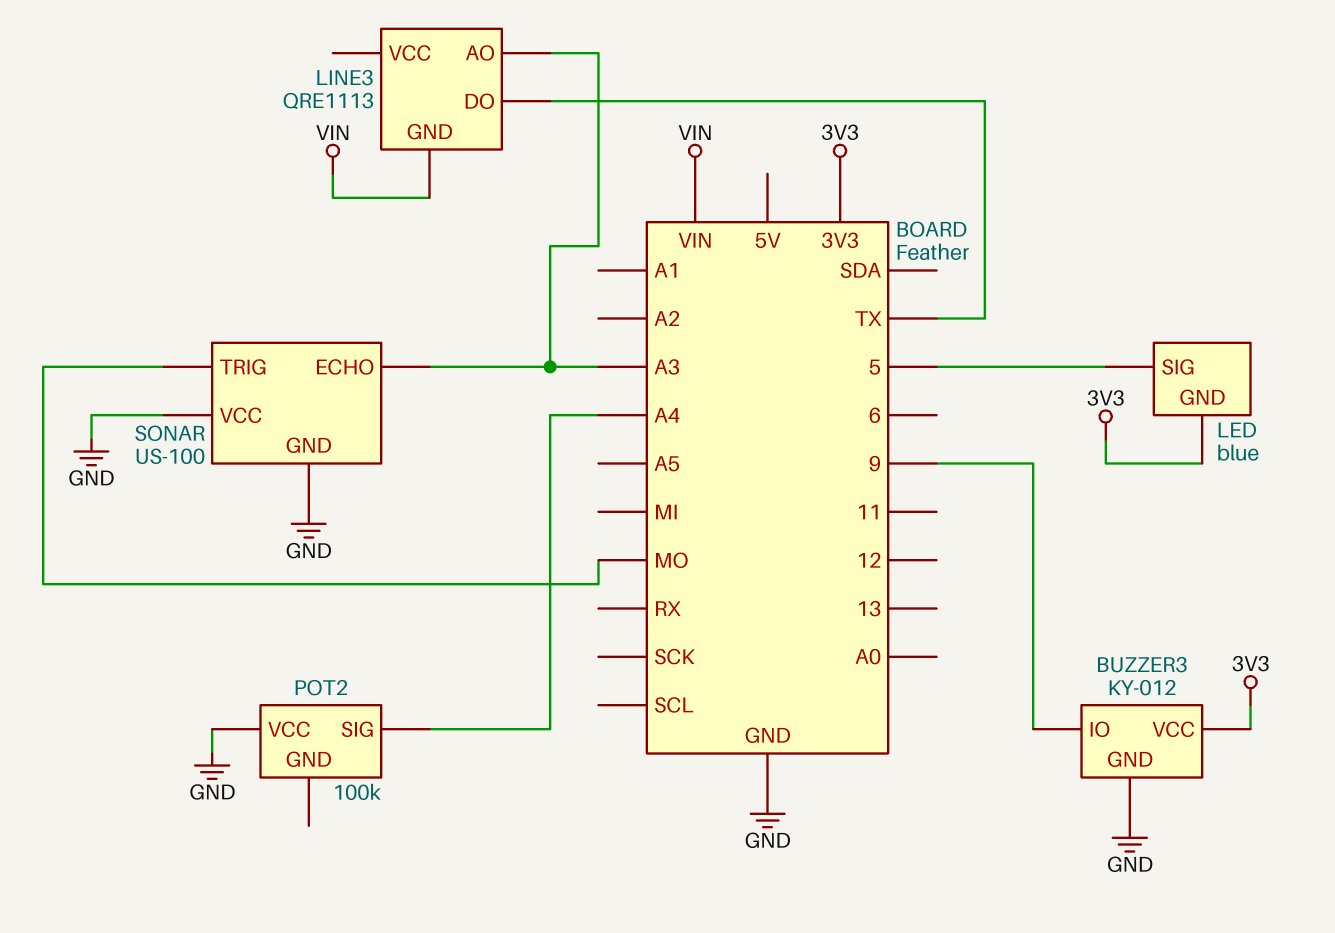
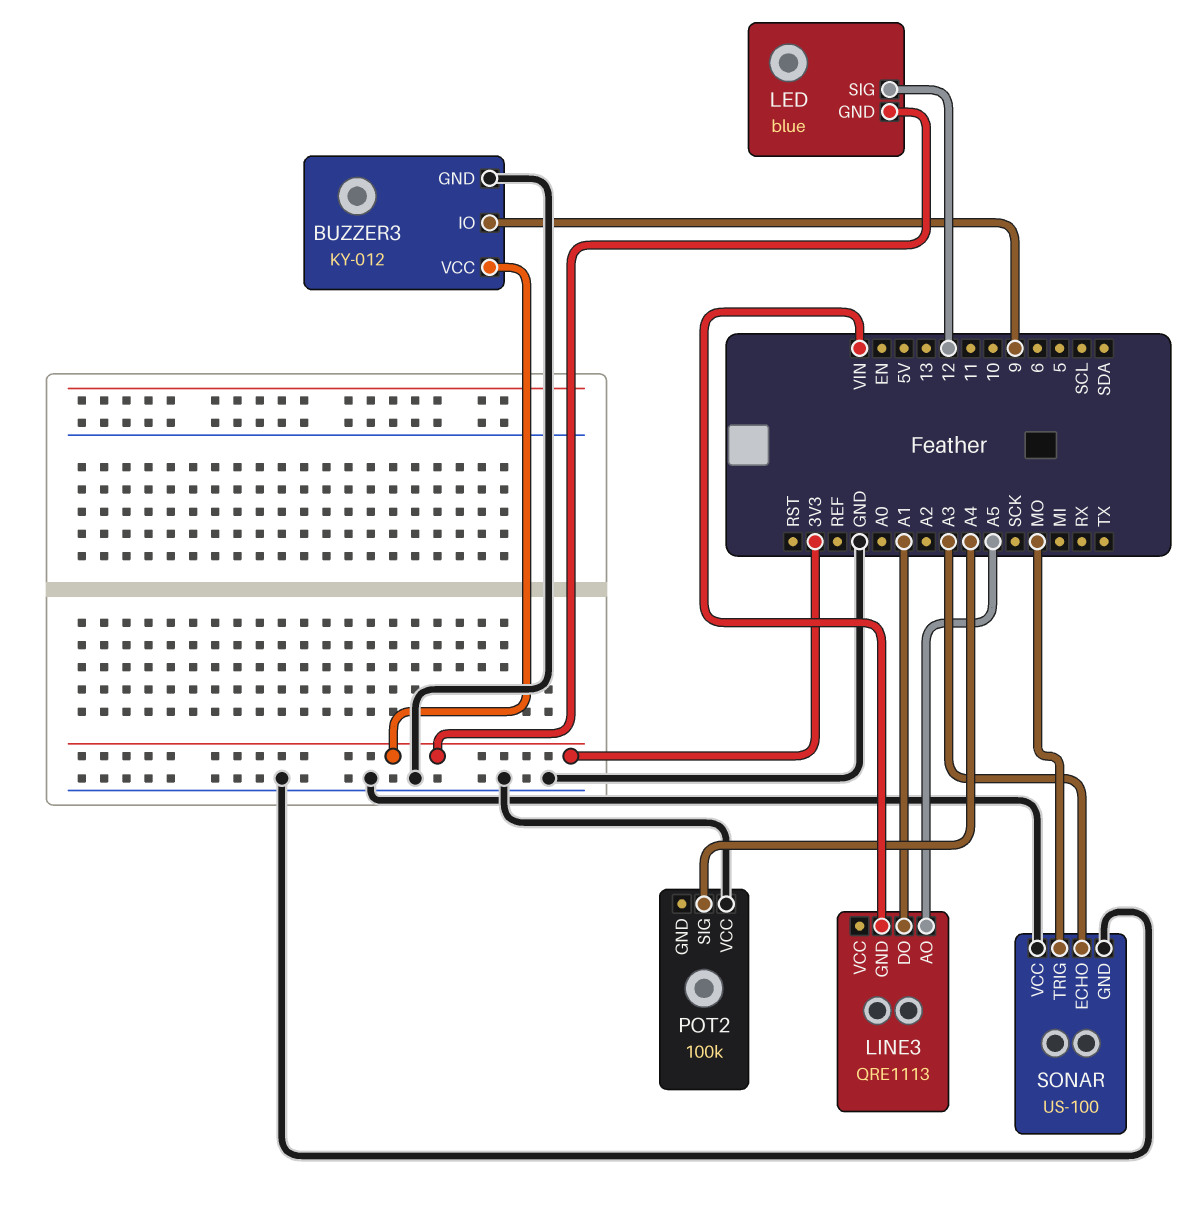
LED pin SIG: 5 -> 12
LINE3 pin AO: A3 -> A5
LINE3 pin DO: TX -> A1

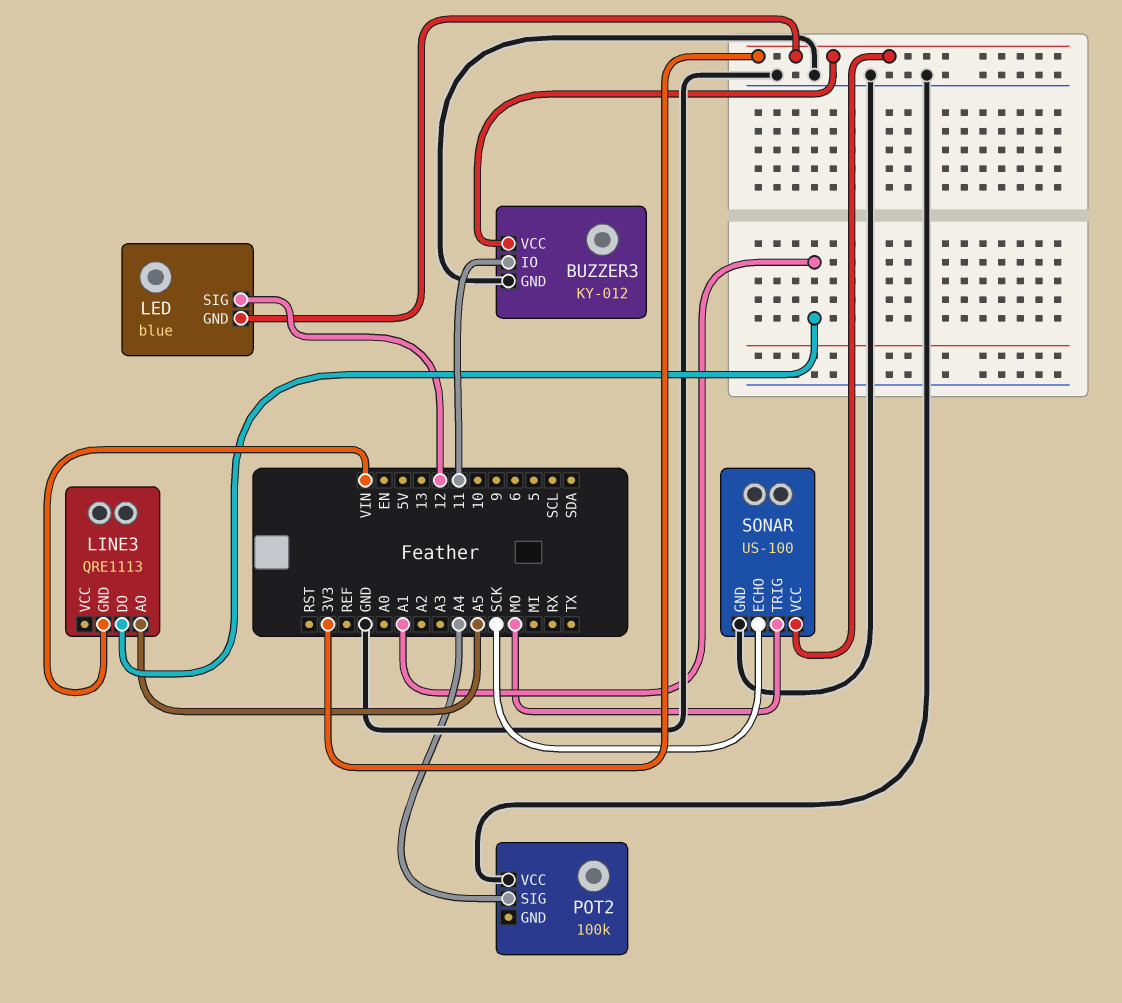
BUZZER3 pin IO: 9 -> 11
SONAR pin ECHO: A3 -> SCK
SONAR pin VCC: GND -> 3V3

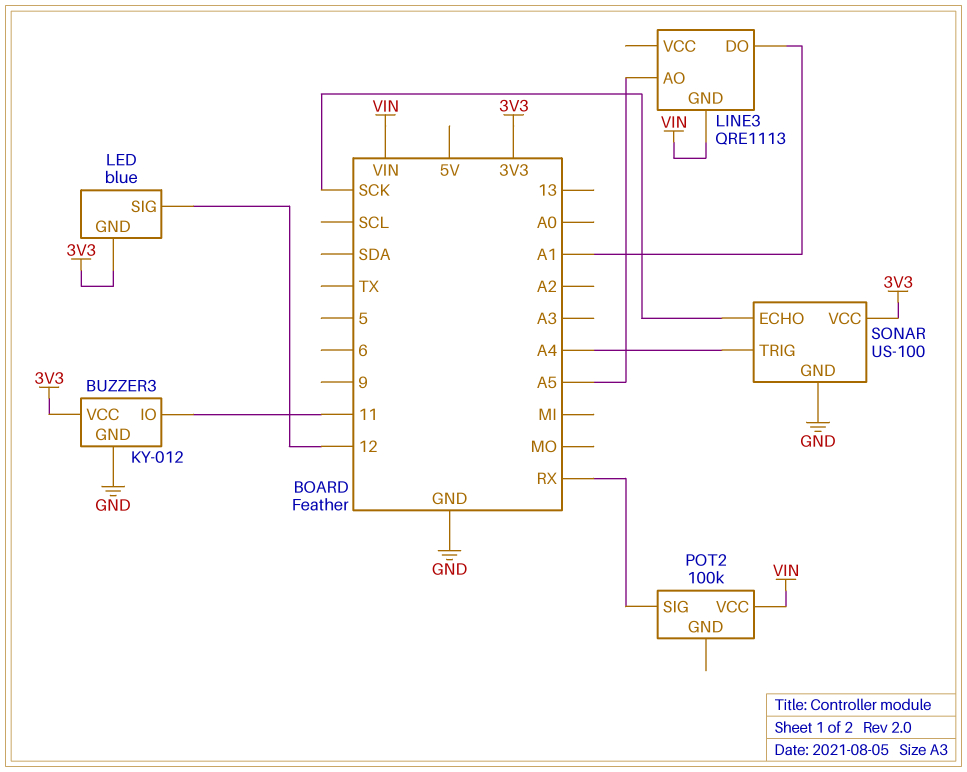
POT2 pin SIG: A4 -> RX
POT2 pin VCC: GND -> VIN
SONAR pin TRIG: MO -> A4

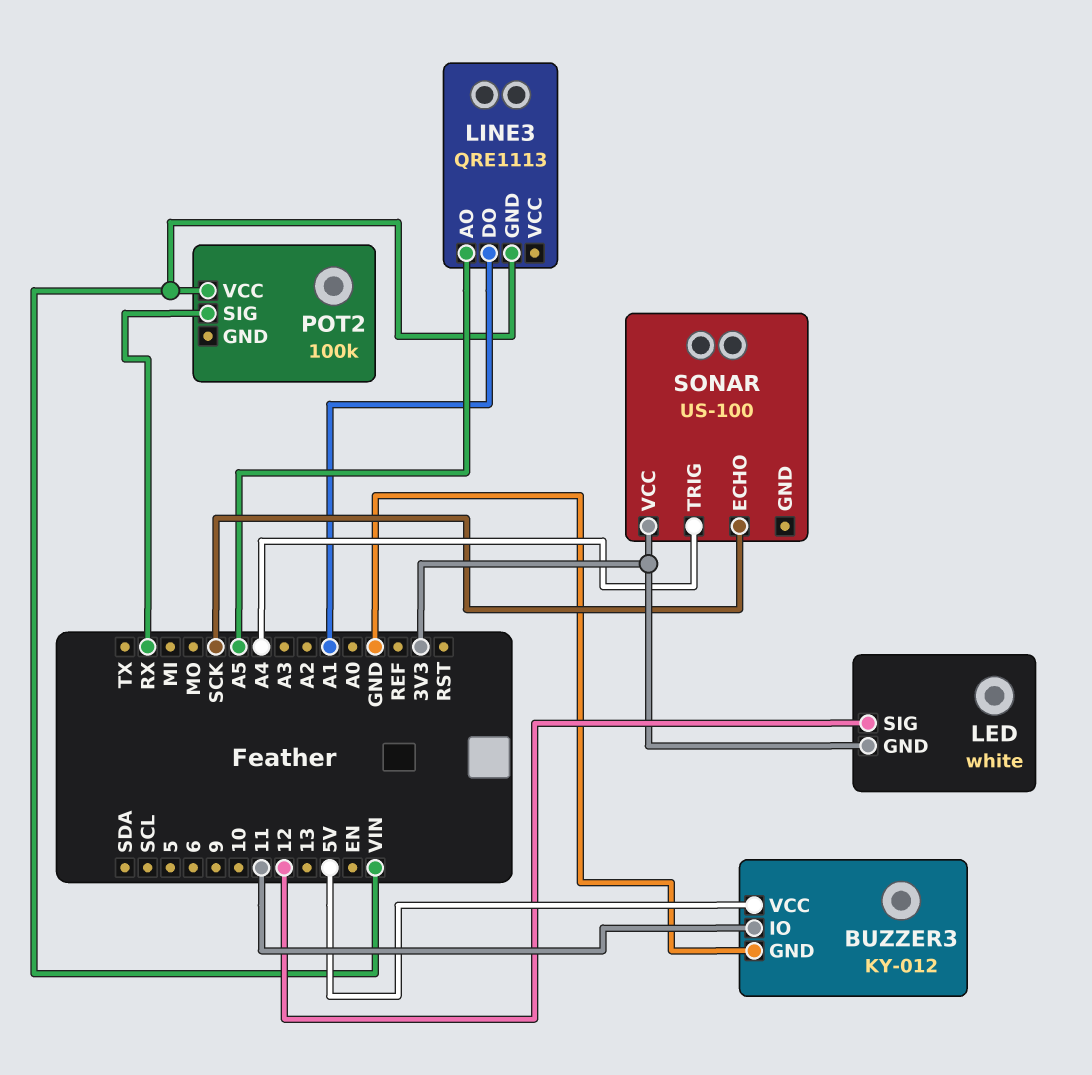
BUZZER3 pin VCC: 3V3 -> 5V
LED: blue -> white
SONAR pin GND: GND -> none

